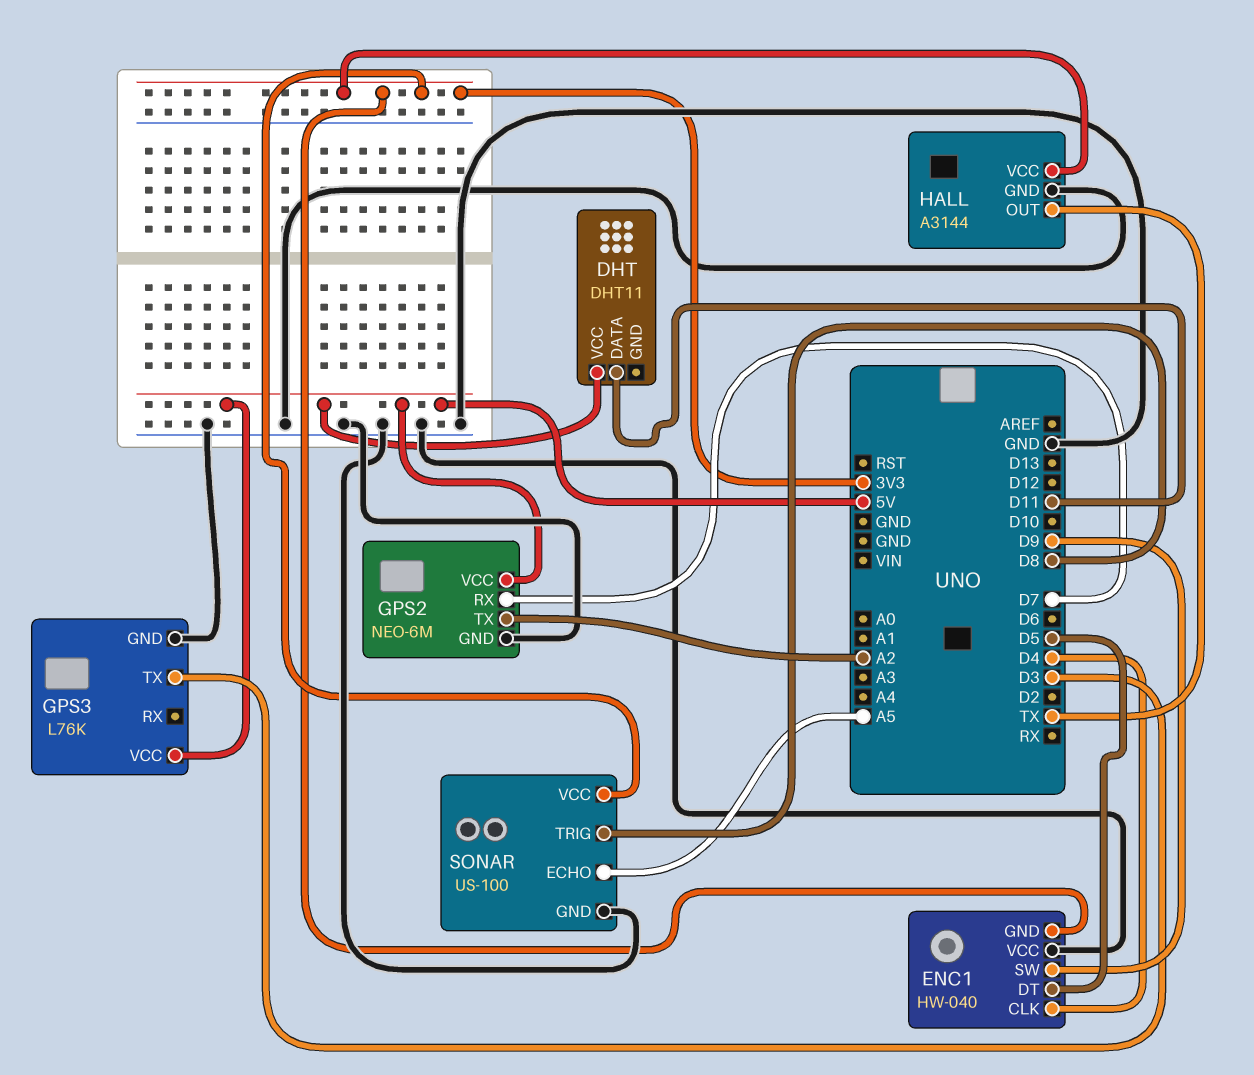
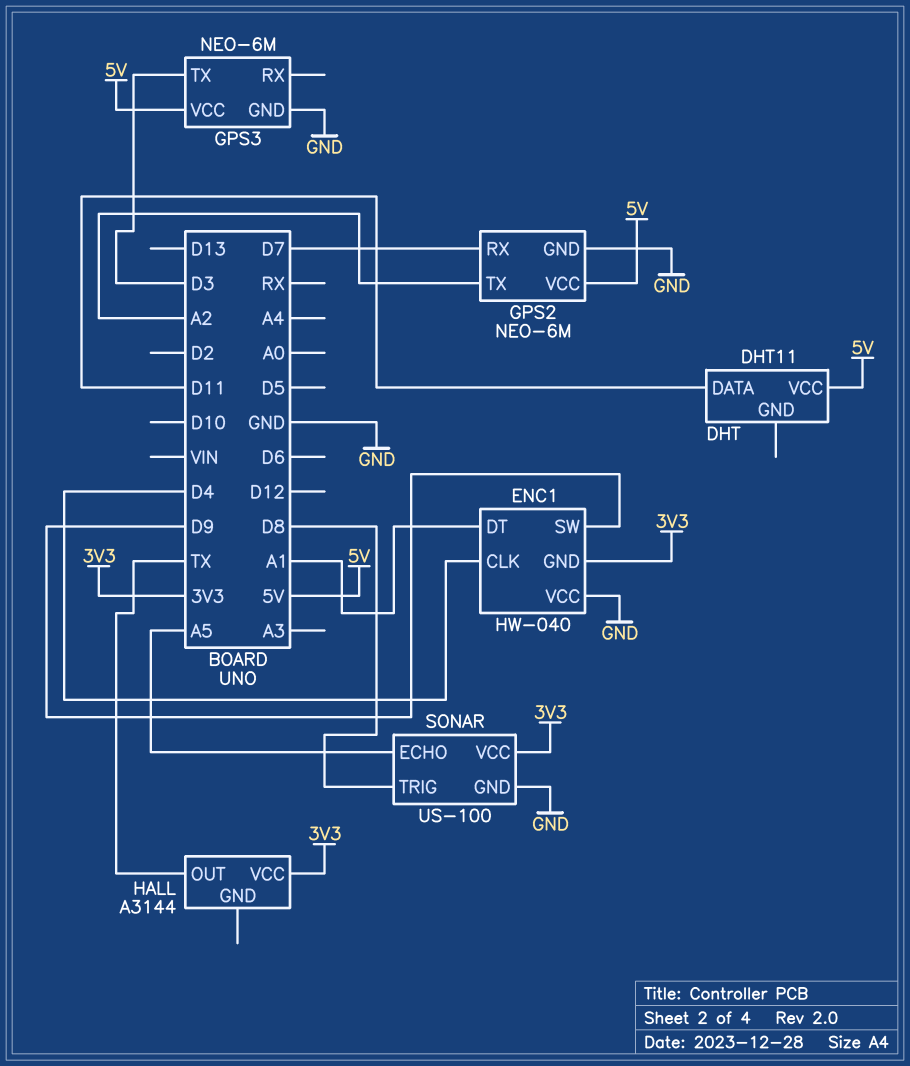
ENC1 pin DT: D5 -> A1
GPS3: L76K -> NEO-6M
HALL pin GND: GND -> none

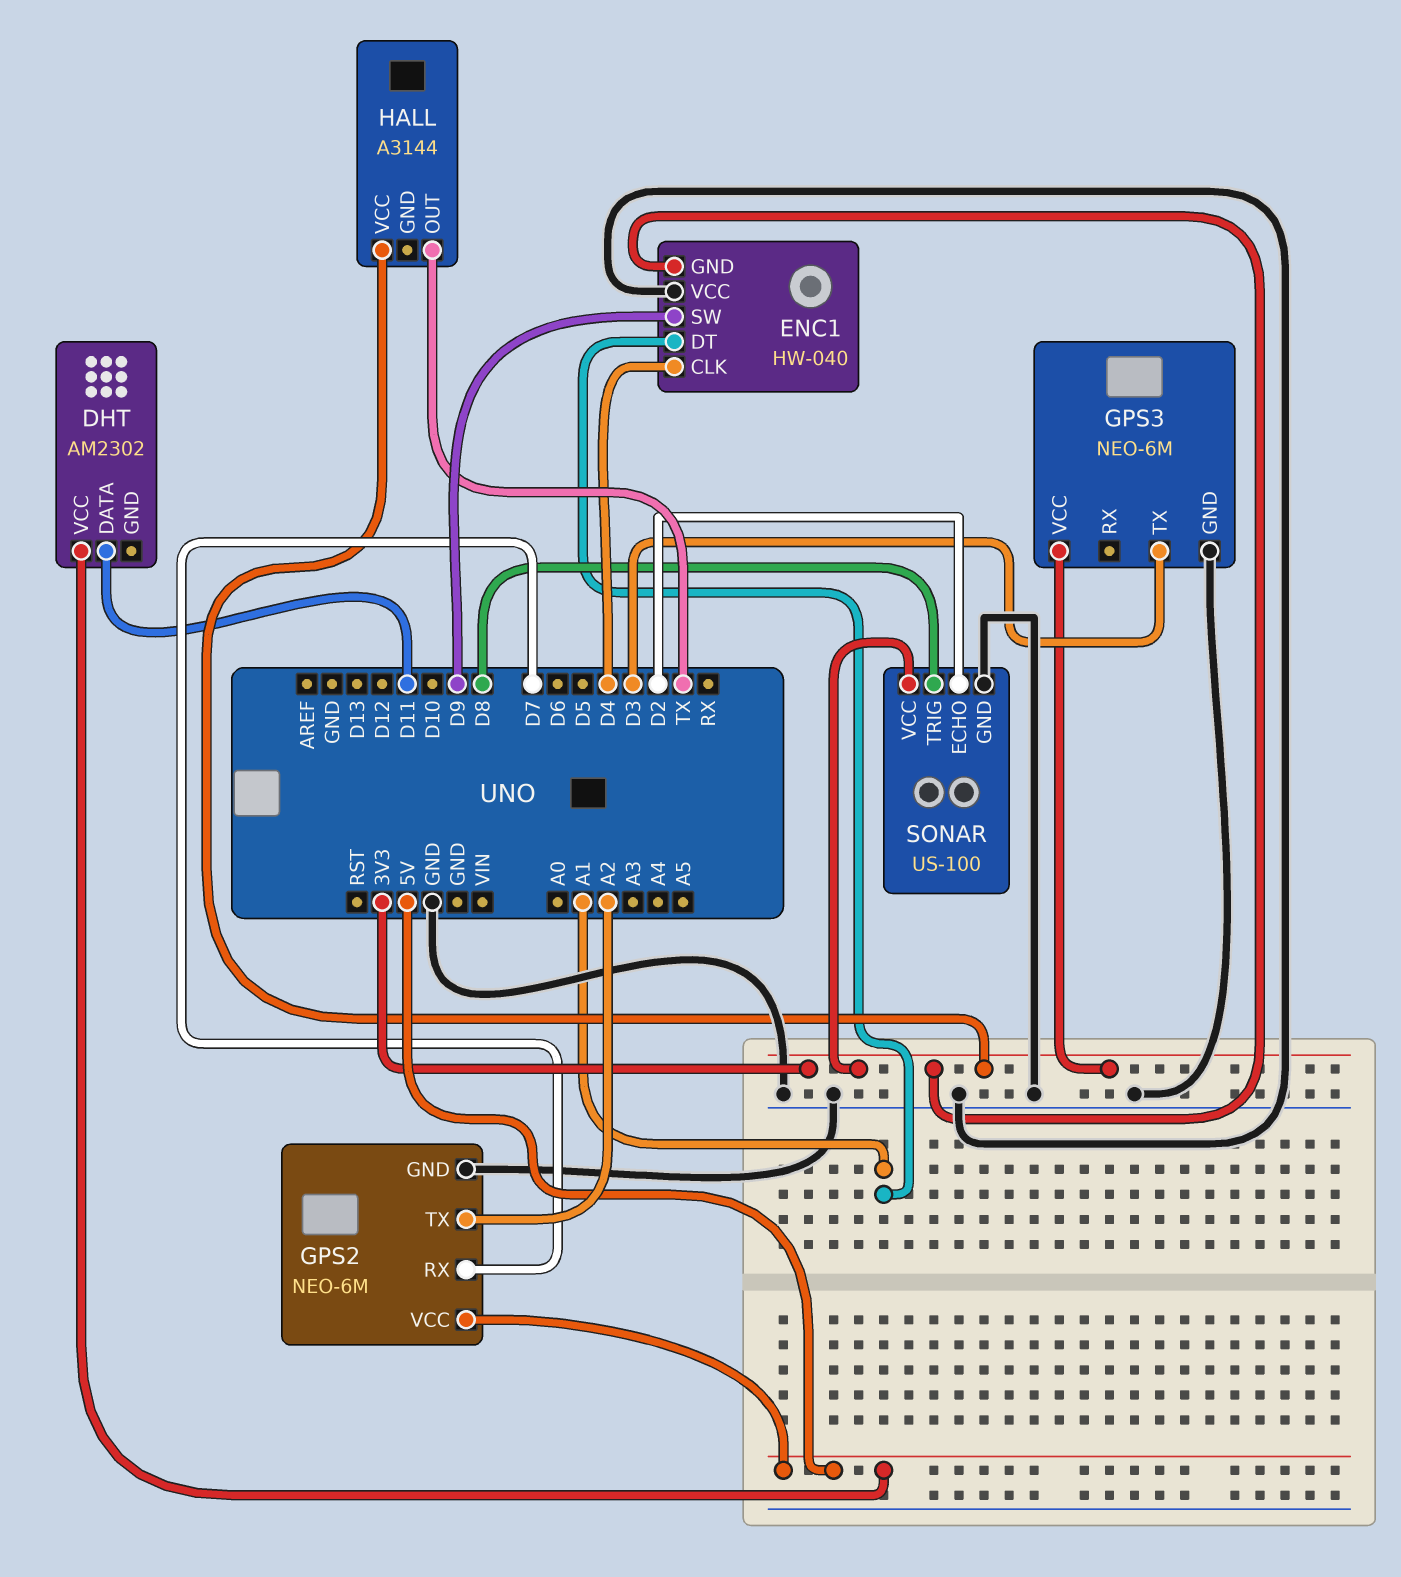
DHT: DHT11 -> AM2302
GPS3 pin VCC: 5V -> 3V3
SONAR pin ECHO: A5 -> D2

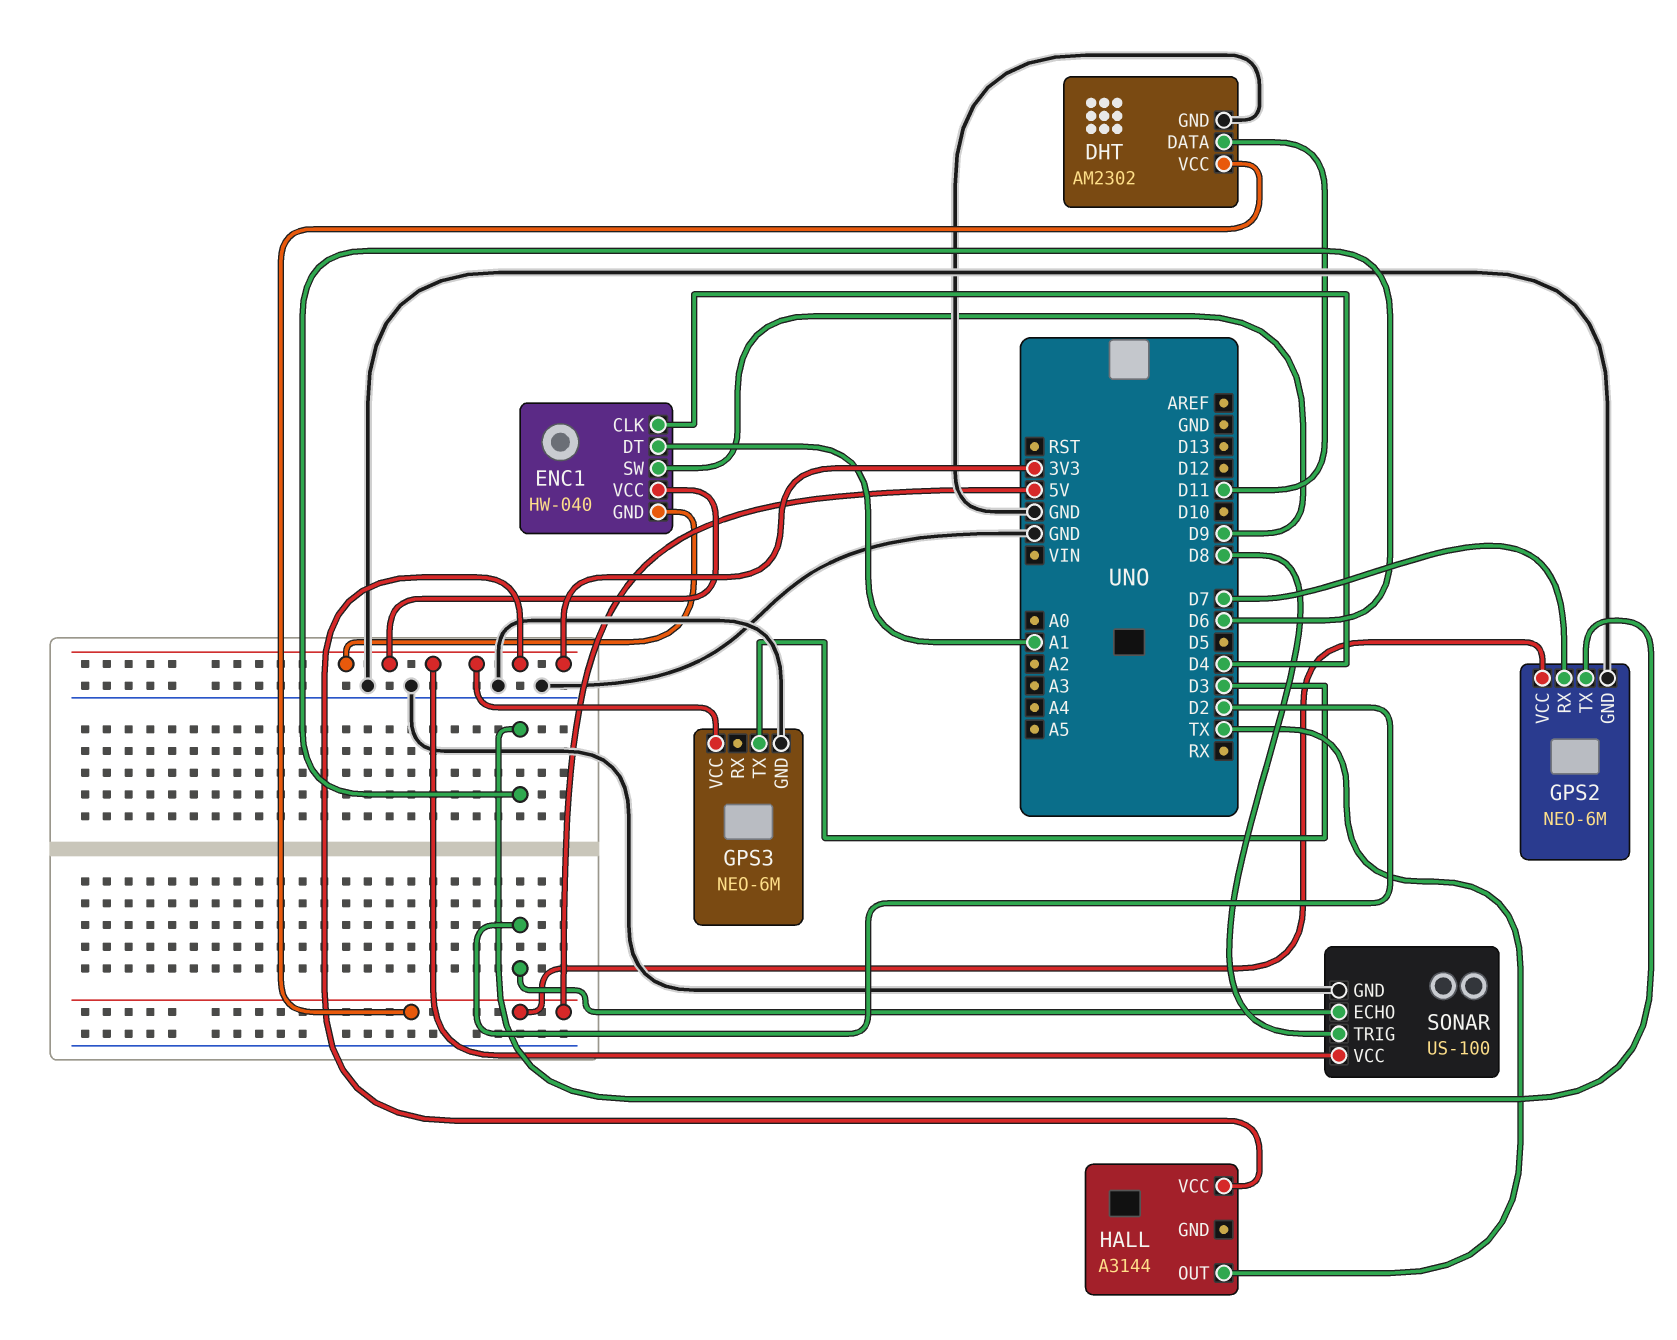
DHT pin GND: none -> GND
ENC1 pin VCC: GND -> 3V3
GPS2 pin TX: A2 -> D6

